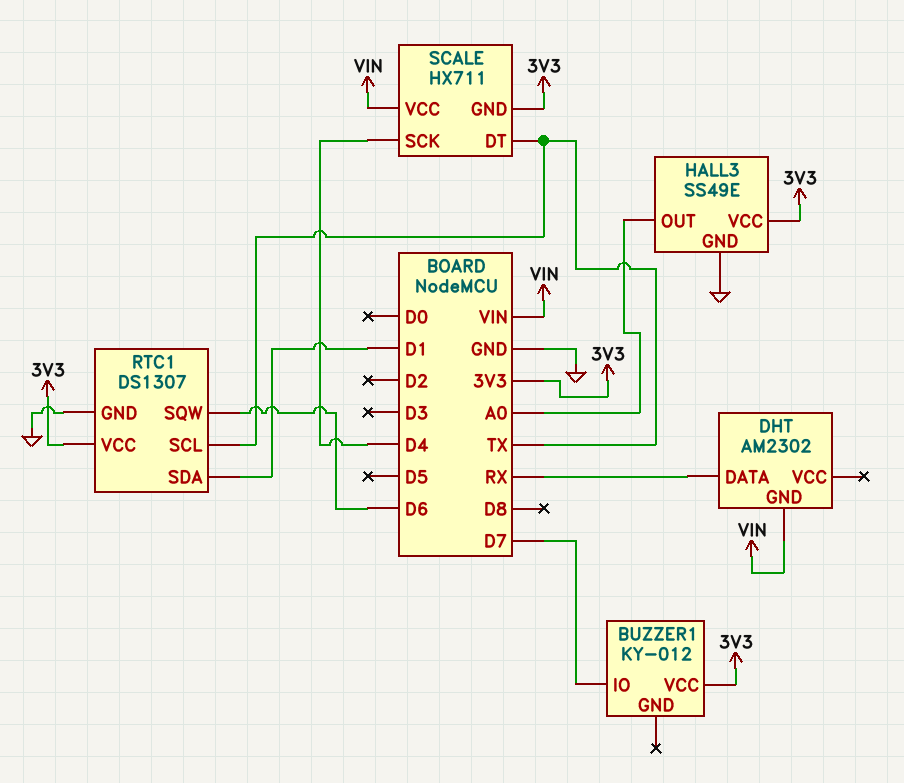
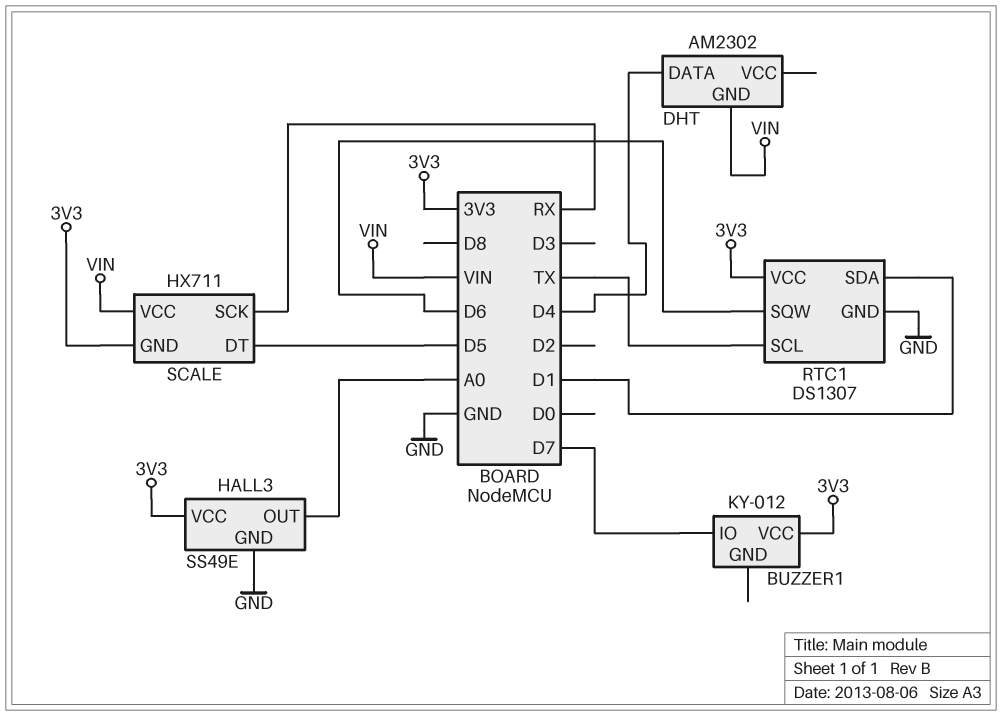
DHT pin DATA: RX -> D4
SCALE pin DT: TX -> D5
SCALE pin SCK: D4 -> RX

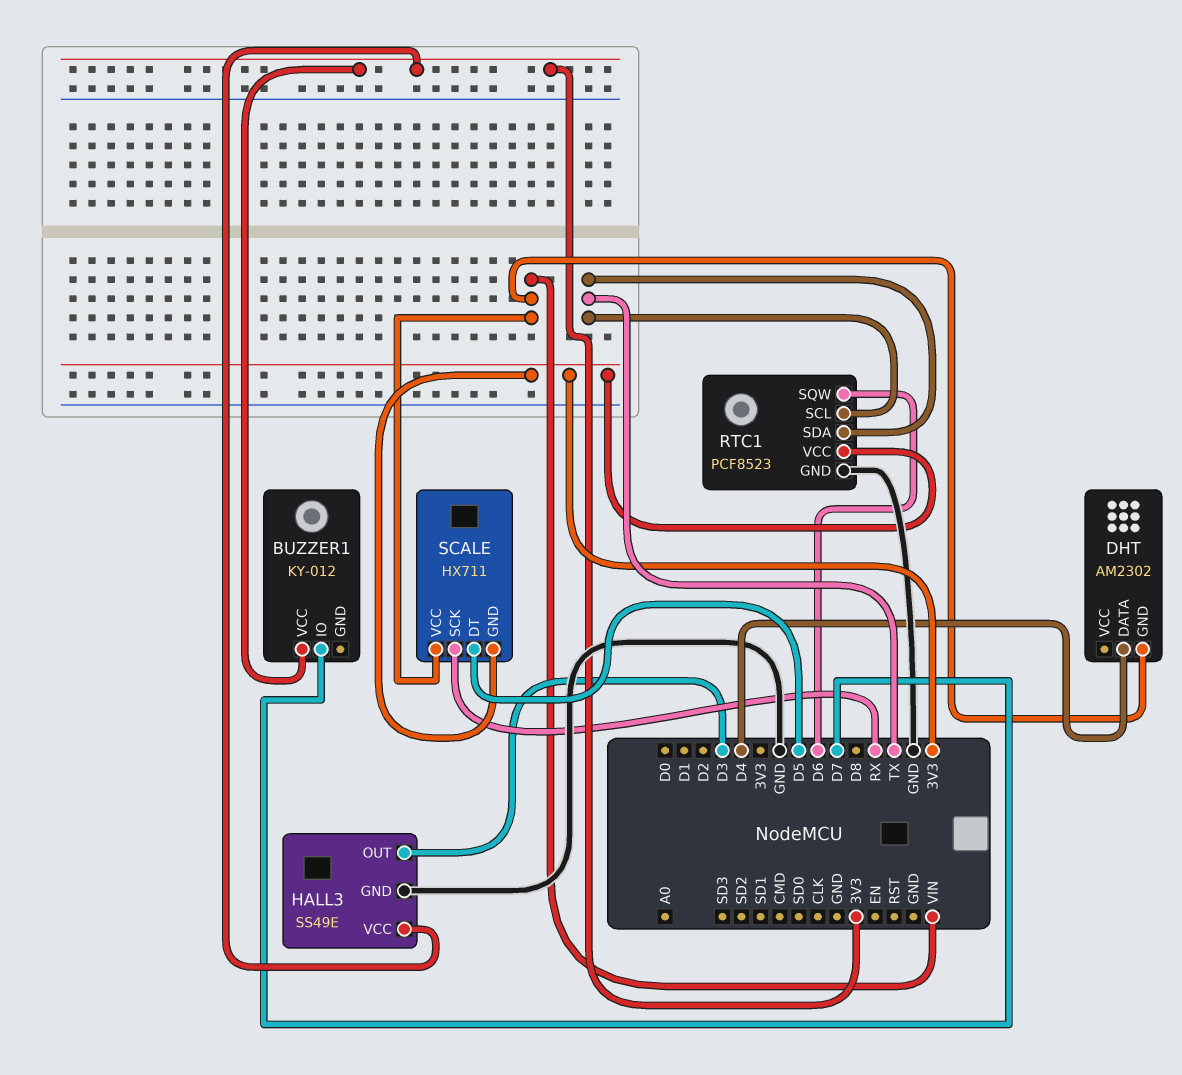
HALL3 pin OUT: A0 -> D3
RTC1: DS1307 -> PCF8523
RTC1 pin SDA: D1 -> TX

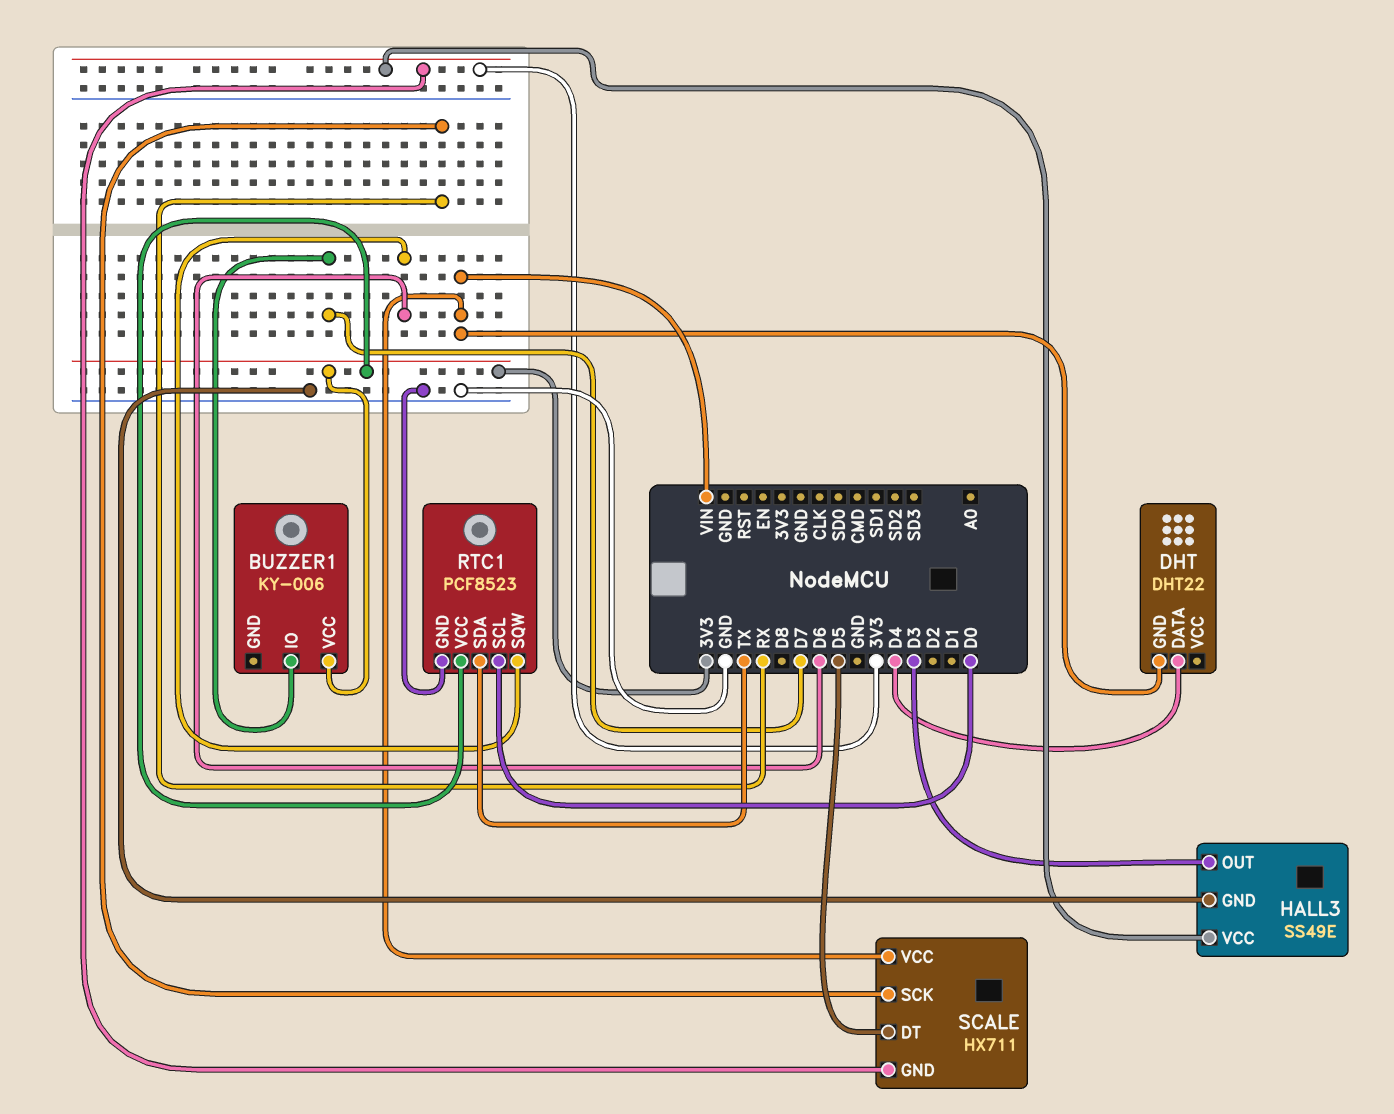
BUZZER1: KY-012 -> KY-006
DHT: AM2302 -> DHT22
RTC1 pin SCL: TX -> D0

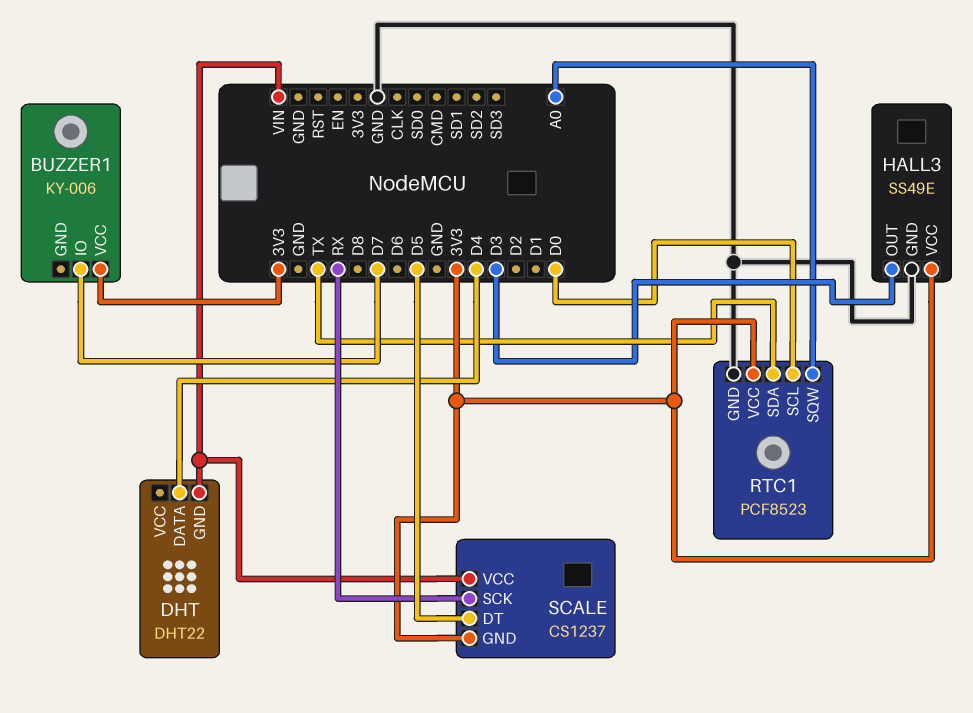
RTC1 pin SQW: D6 -> A0
SCALE: HX711 -> CS1237

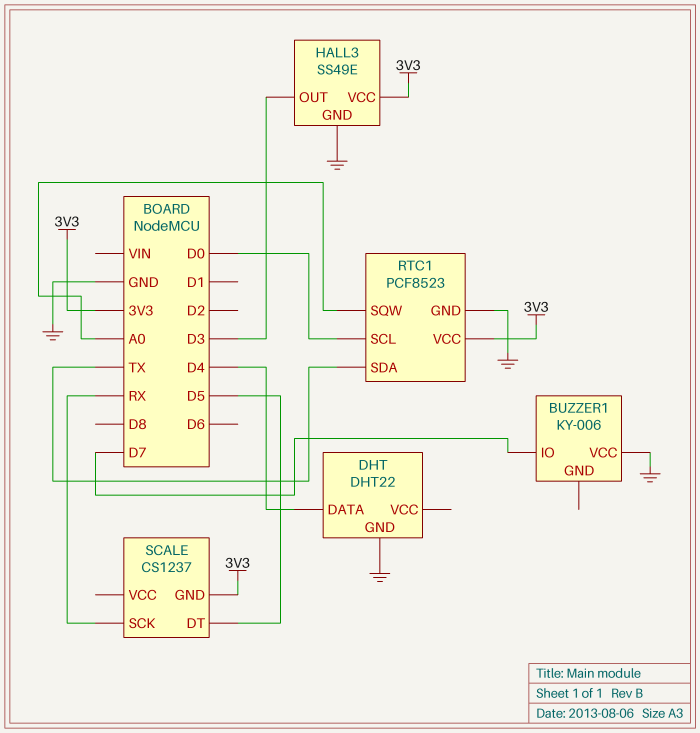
BUZZER1 pin VCC: 3V3 -> GND
DHT pin GND: VIN -> GND
SCALE pin VCC: VIN -> none

